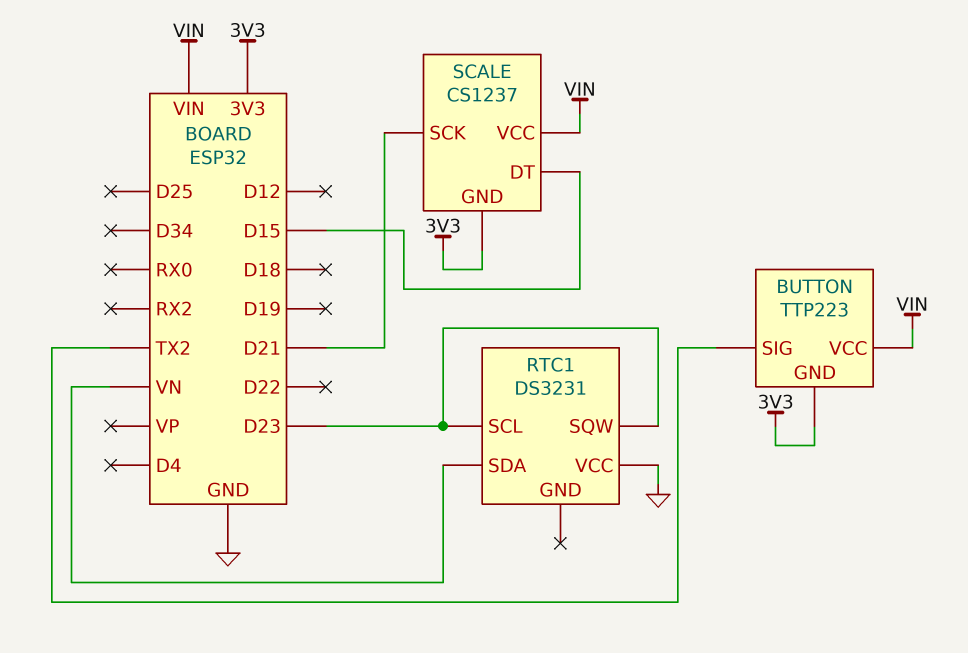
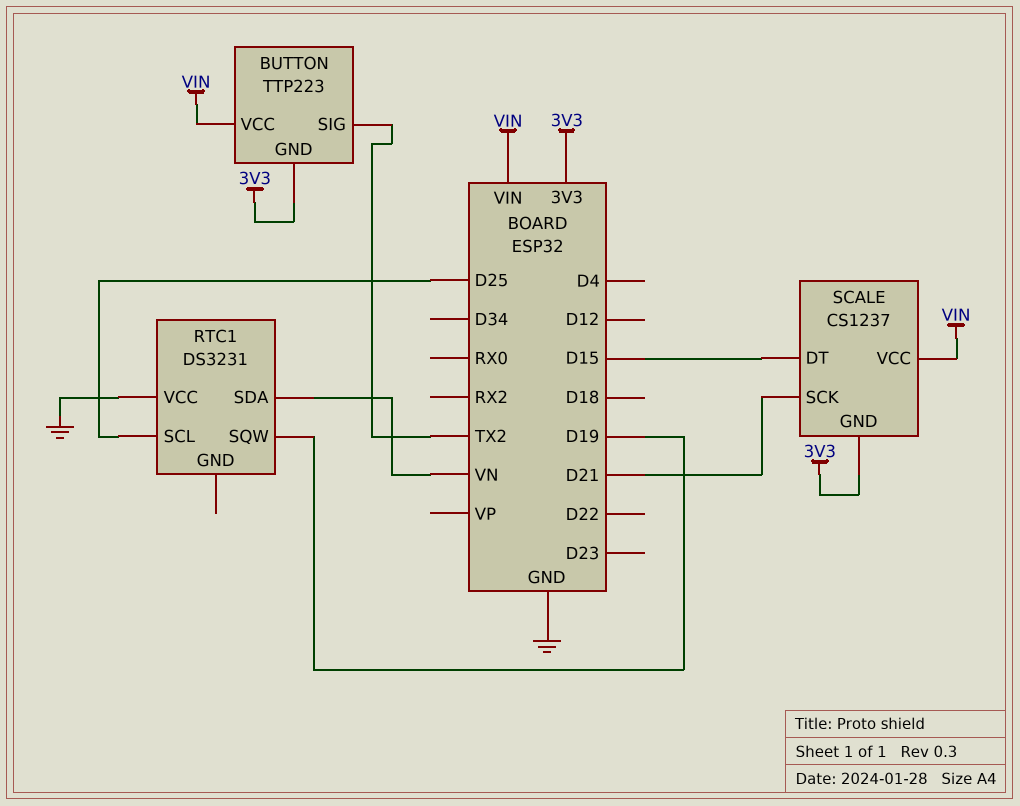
RTC1 pin SCL: D23 -> D25
RTC1 pin SQW: D23 -> D19

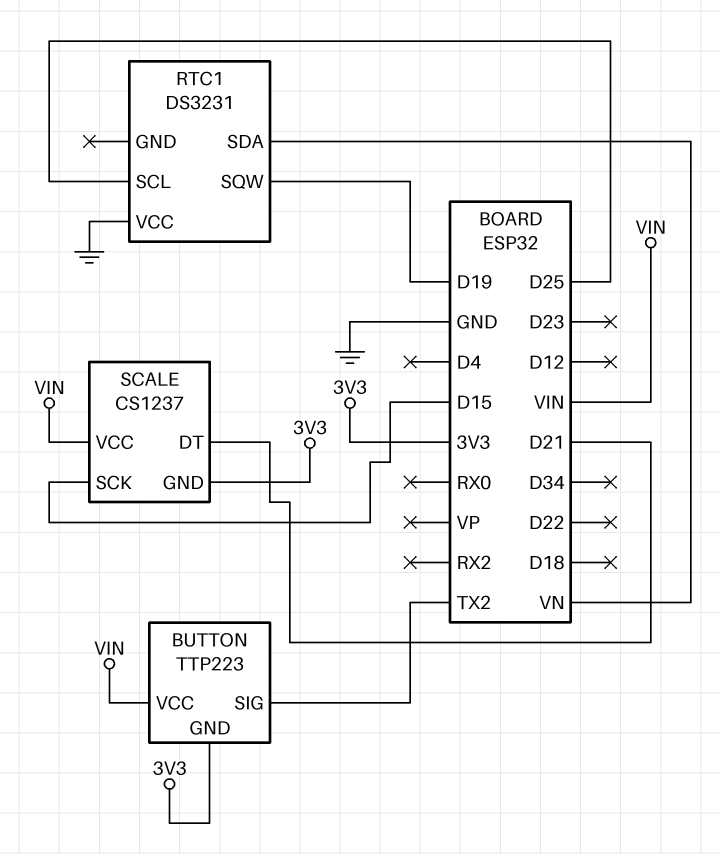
SCALE pin DT: D15 -> D21
SCALE pin SCK: D21 -> D15

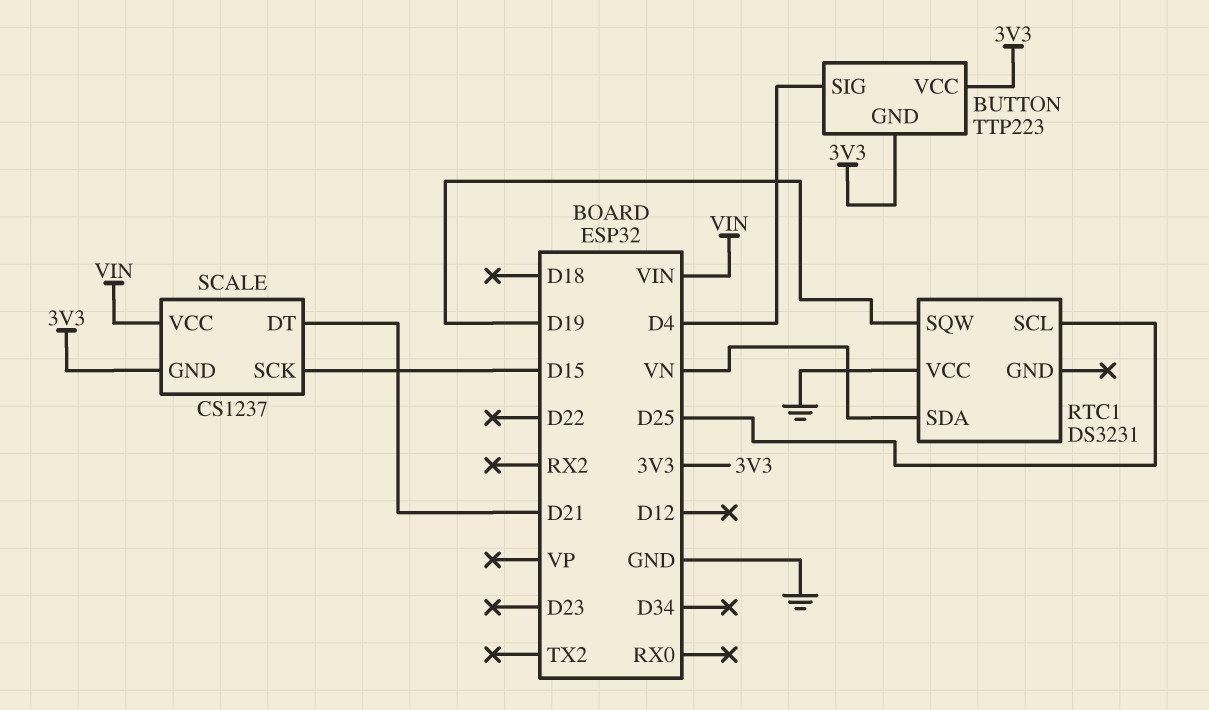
BUTTON pin SIG: TX2 -> D4
BUTTON pin VCC: VIN -> 3V3

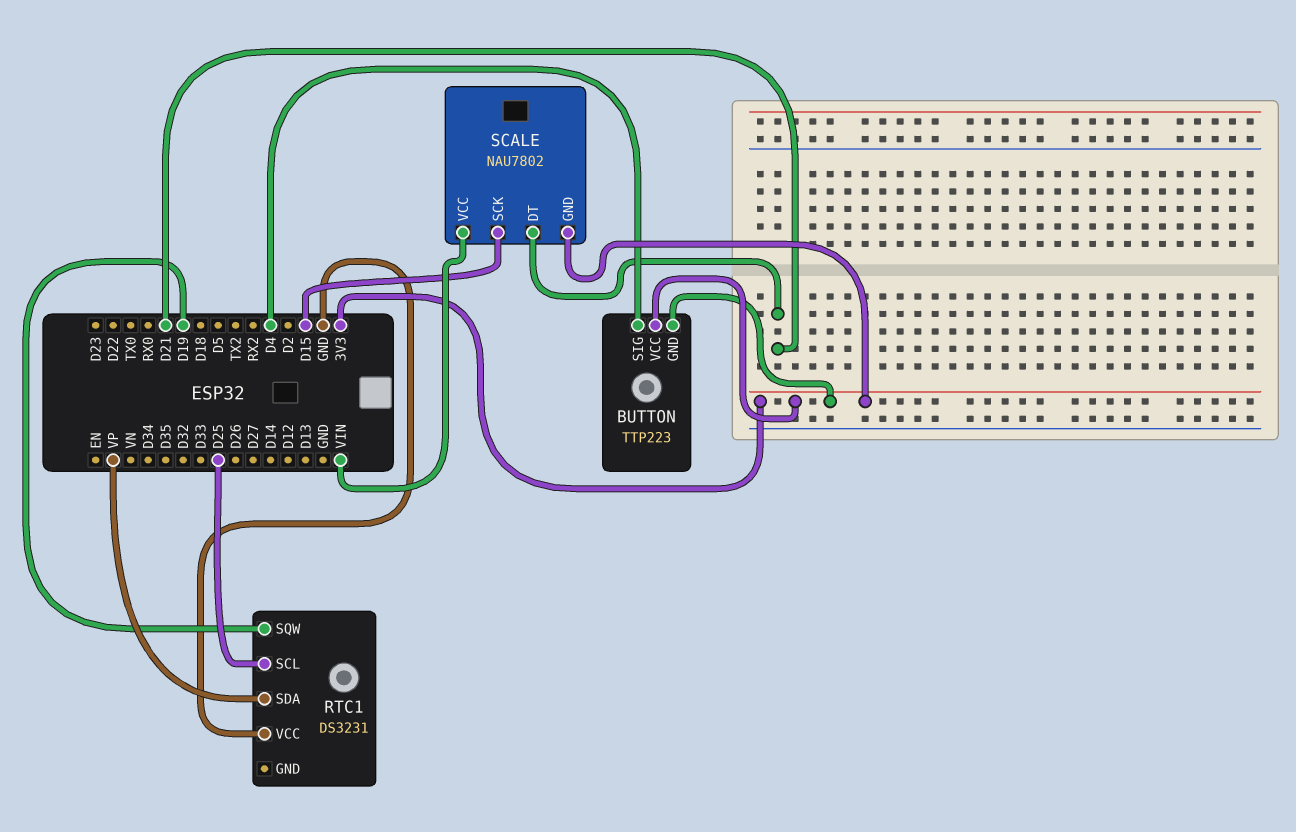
RTC1 pin SDA: VN -> VP
SCALE: CS1237 -> NAU7802

